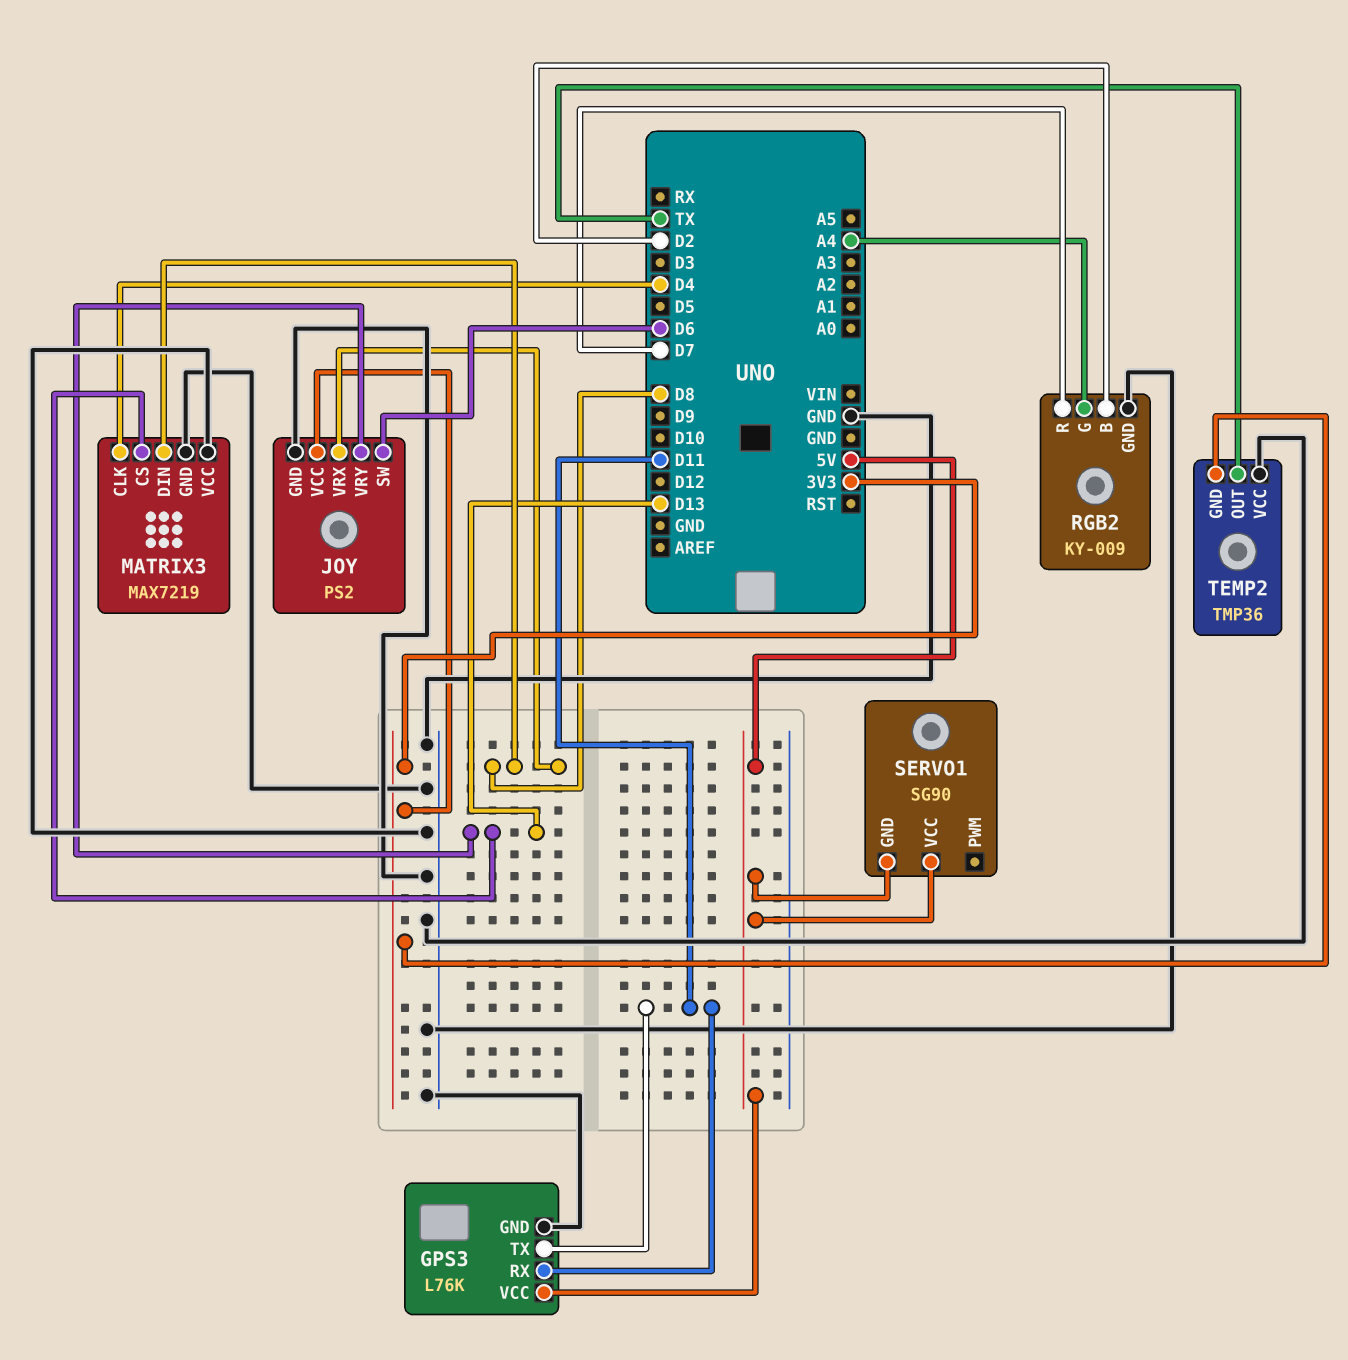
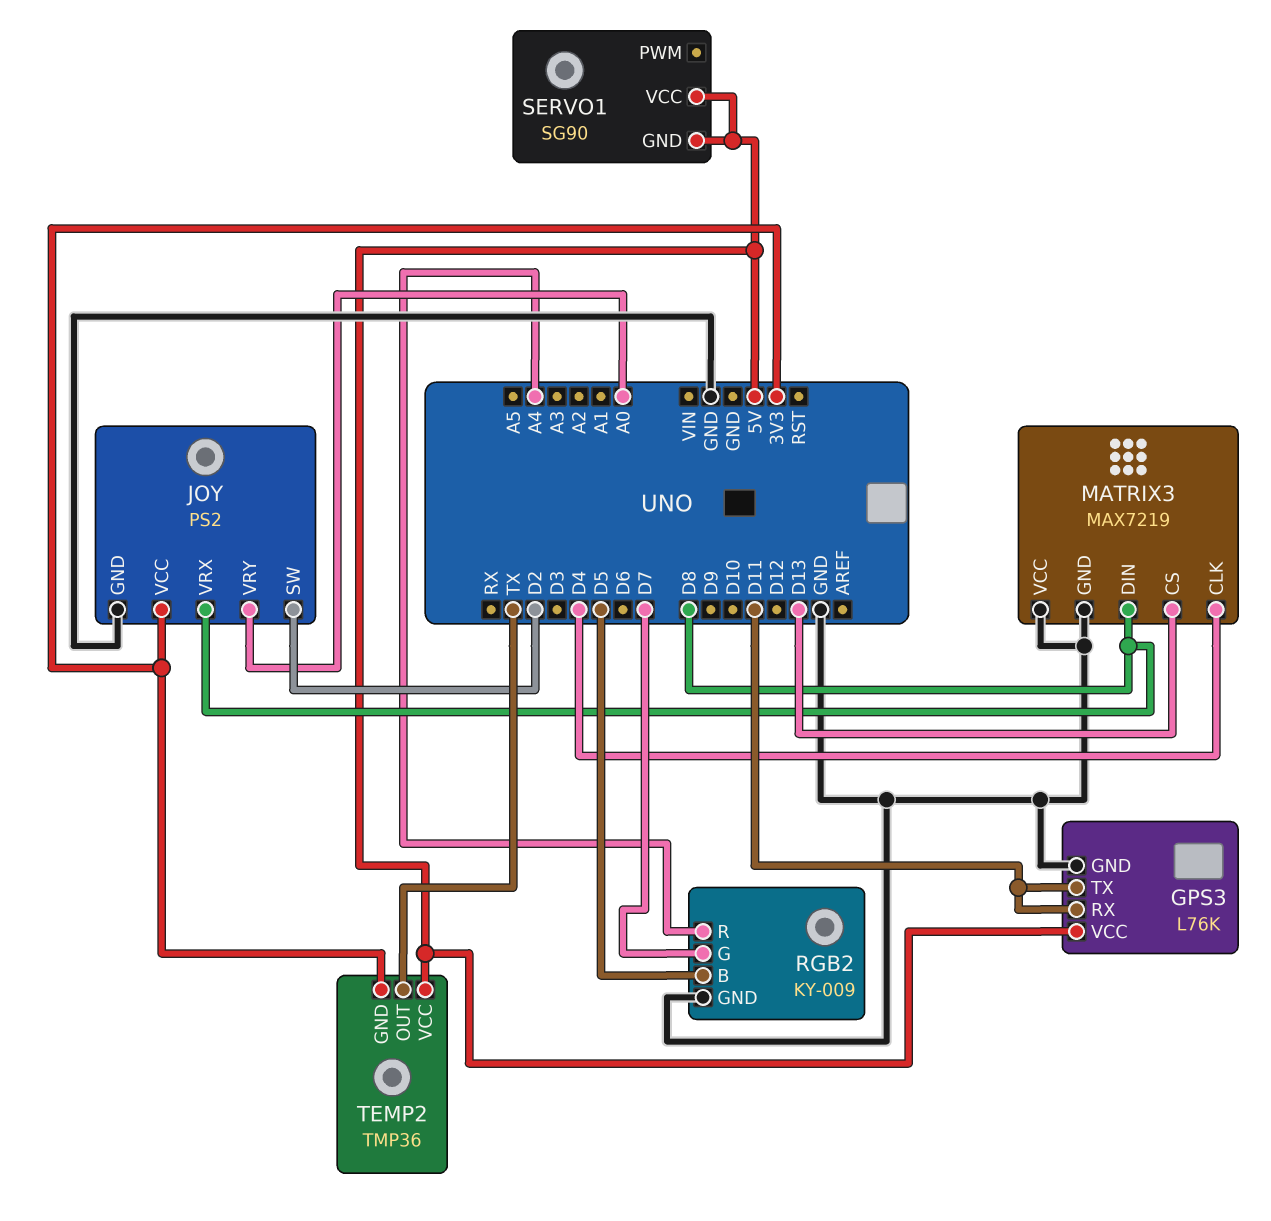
JOY pin SW: D6 -> D2
JOY pin VRY: D13 -> A0
RGB2 pin B: D2 -> D5
RGB2 pin G: A4 -> D7
RGB2 pin R: D7 -> A4
TEMP2 pin VCC: GND -> 5V

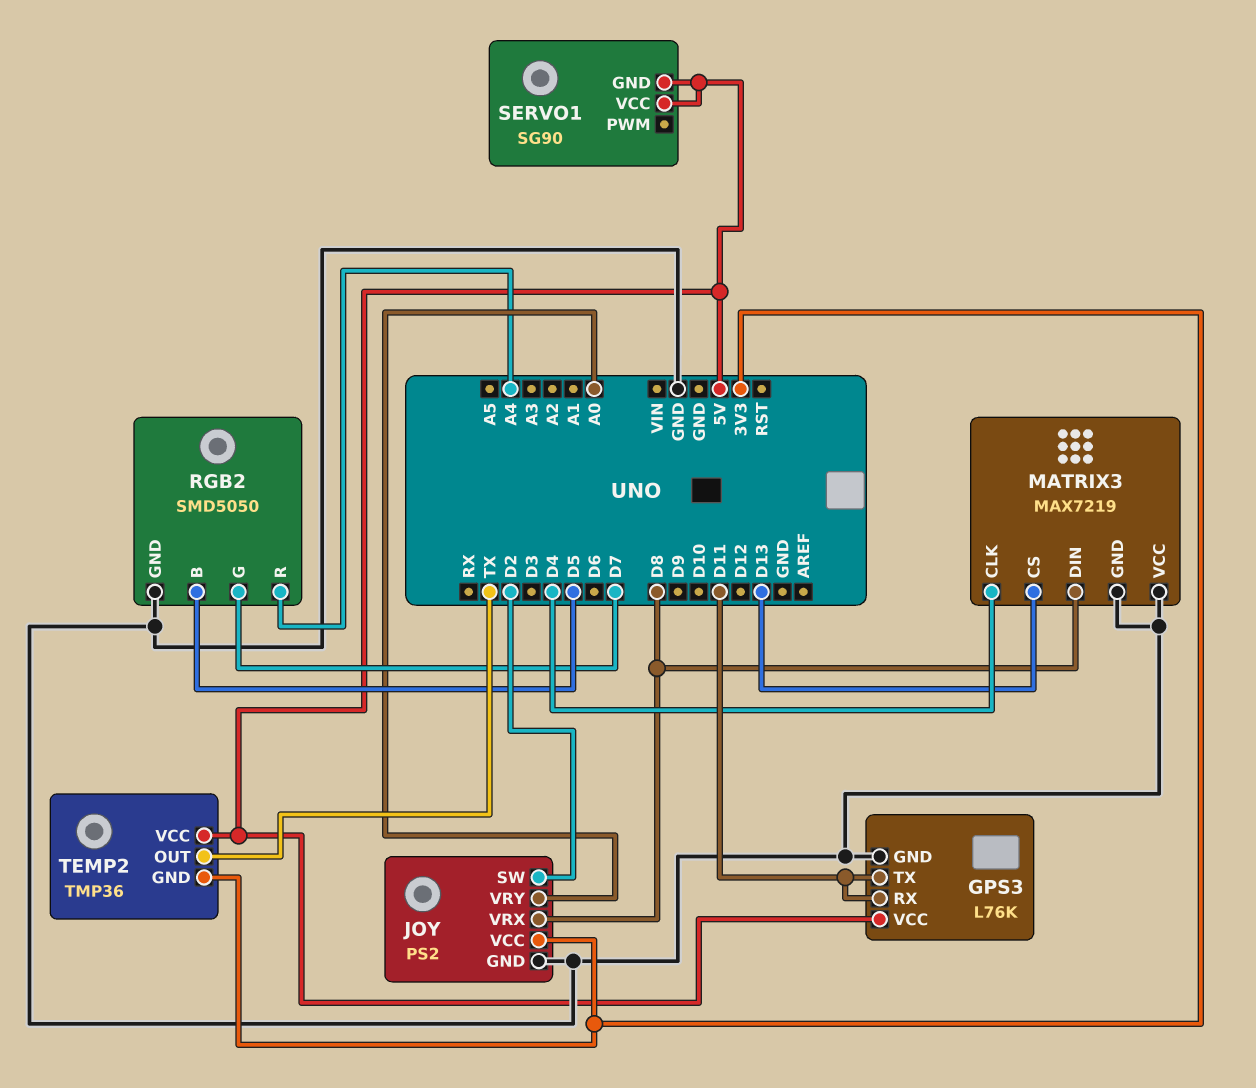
RGB2: KY-009 -> SMD5050

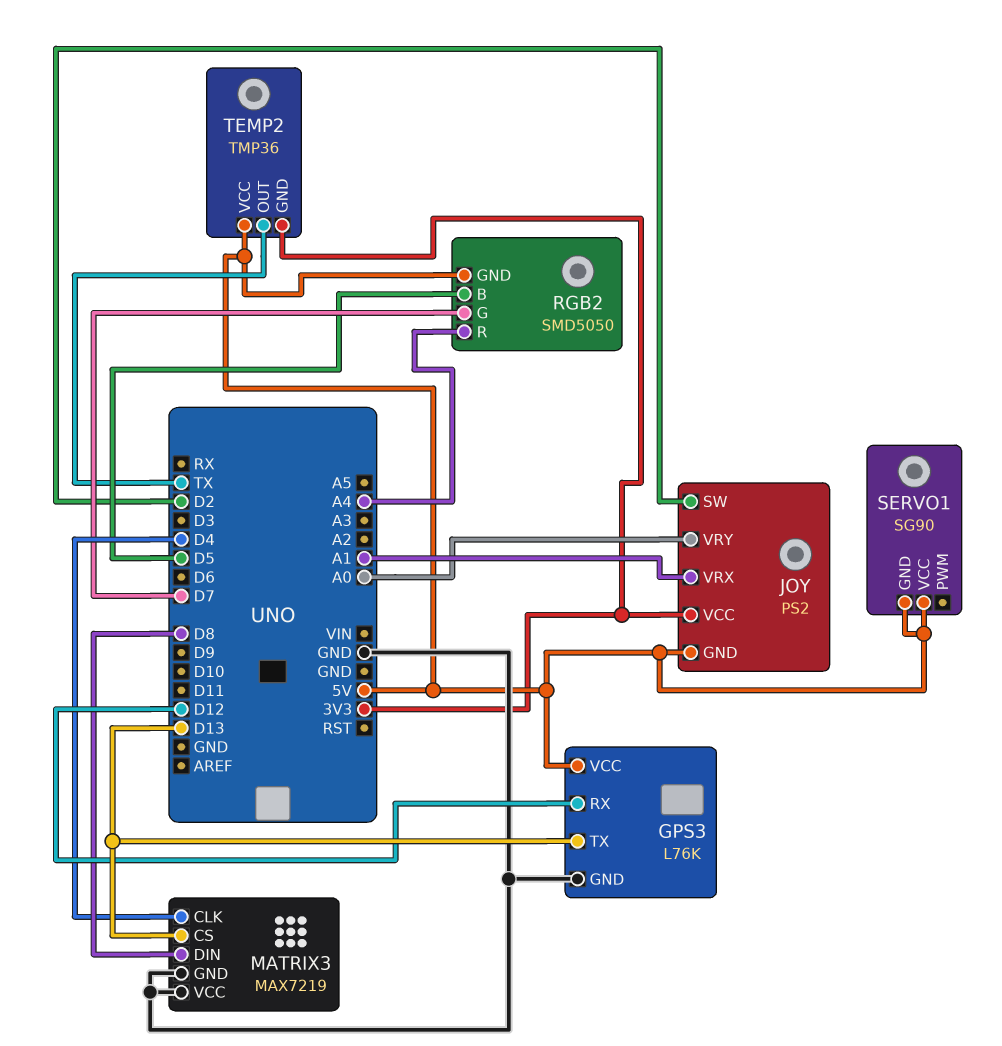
GPS3 pin RX: D11 -> D12
GPS3 pin TX: D11 -> D13
JOY pin GND: GND -> 5V
JOY pin VRX: D8 -> A1
RGB2 pin GND: GND -> 5V

